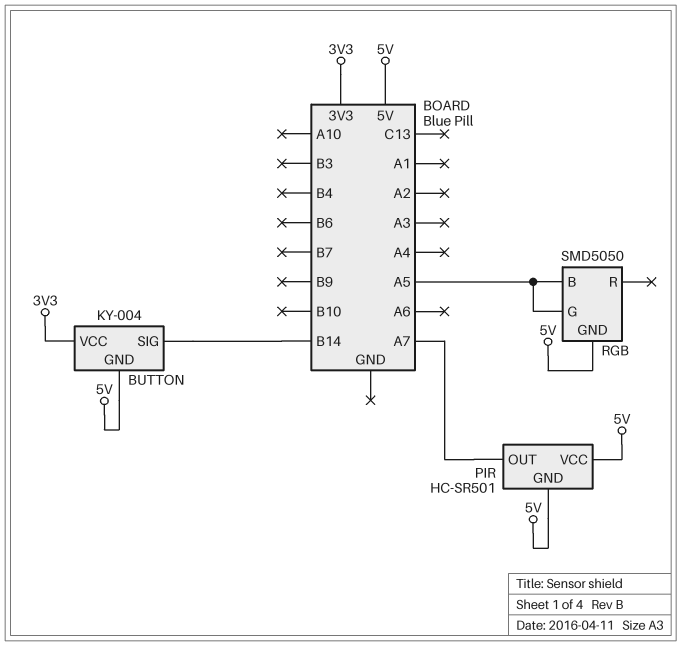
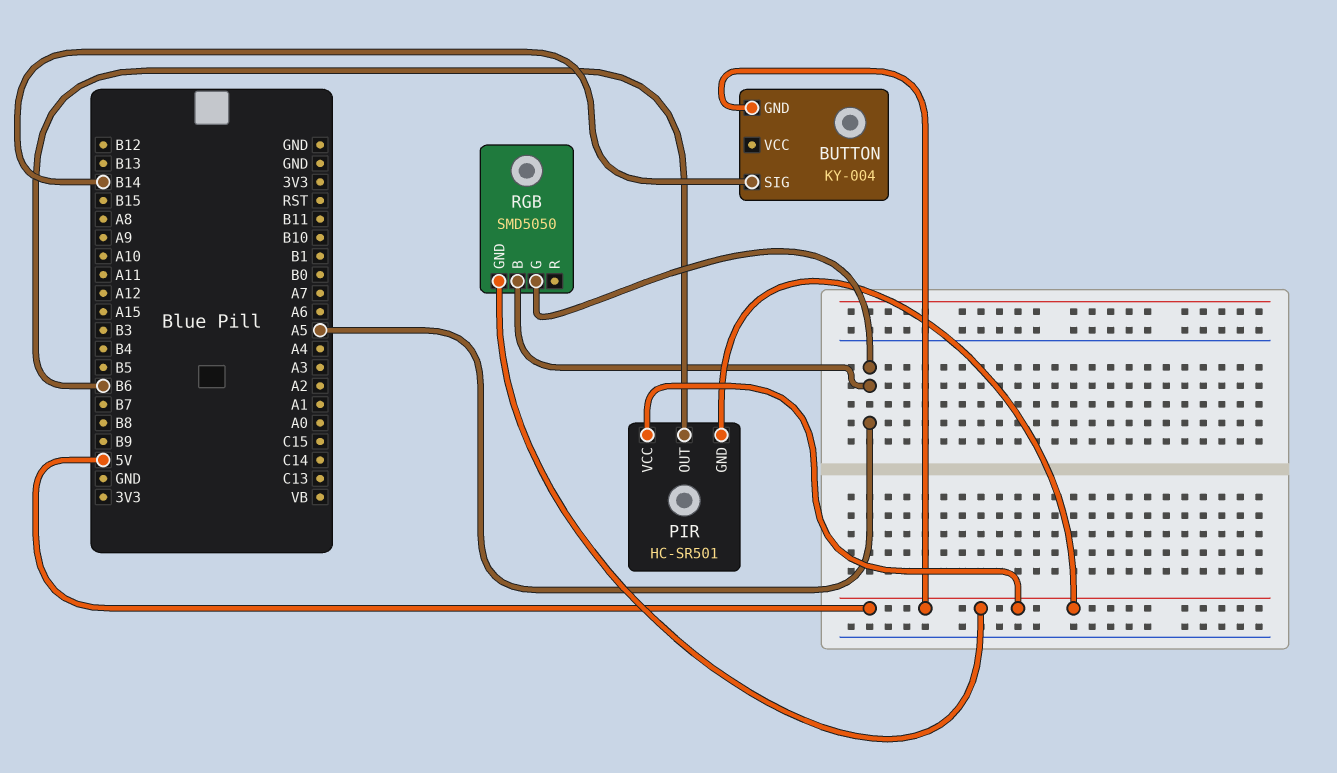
BUTTON pin VCC: 3V3 -> none
PIR pin OUT: A7 -> B6

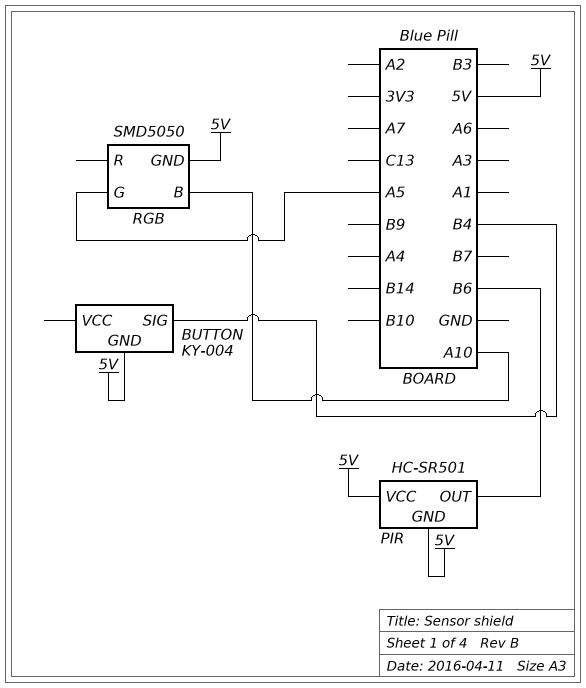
BUTTON pin SIG: B14 -> B4
RGB pin B: A5 -> A10

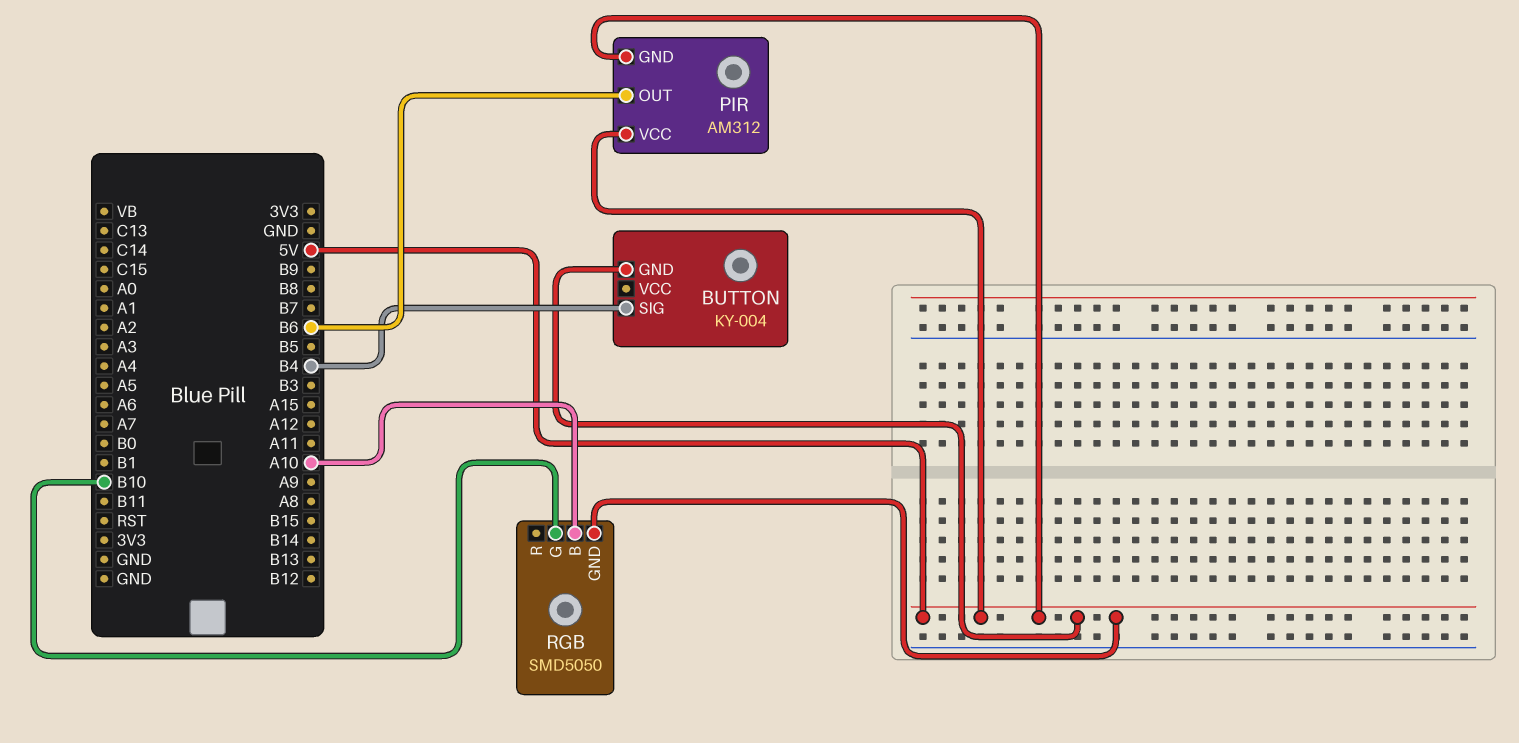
PIR: HC-SR501 -> AM312
RGB pin G: A5 -> B10

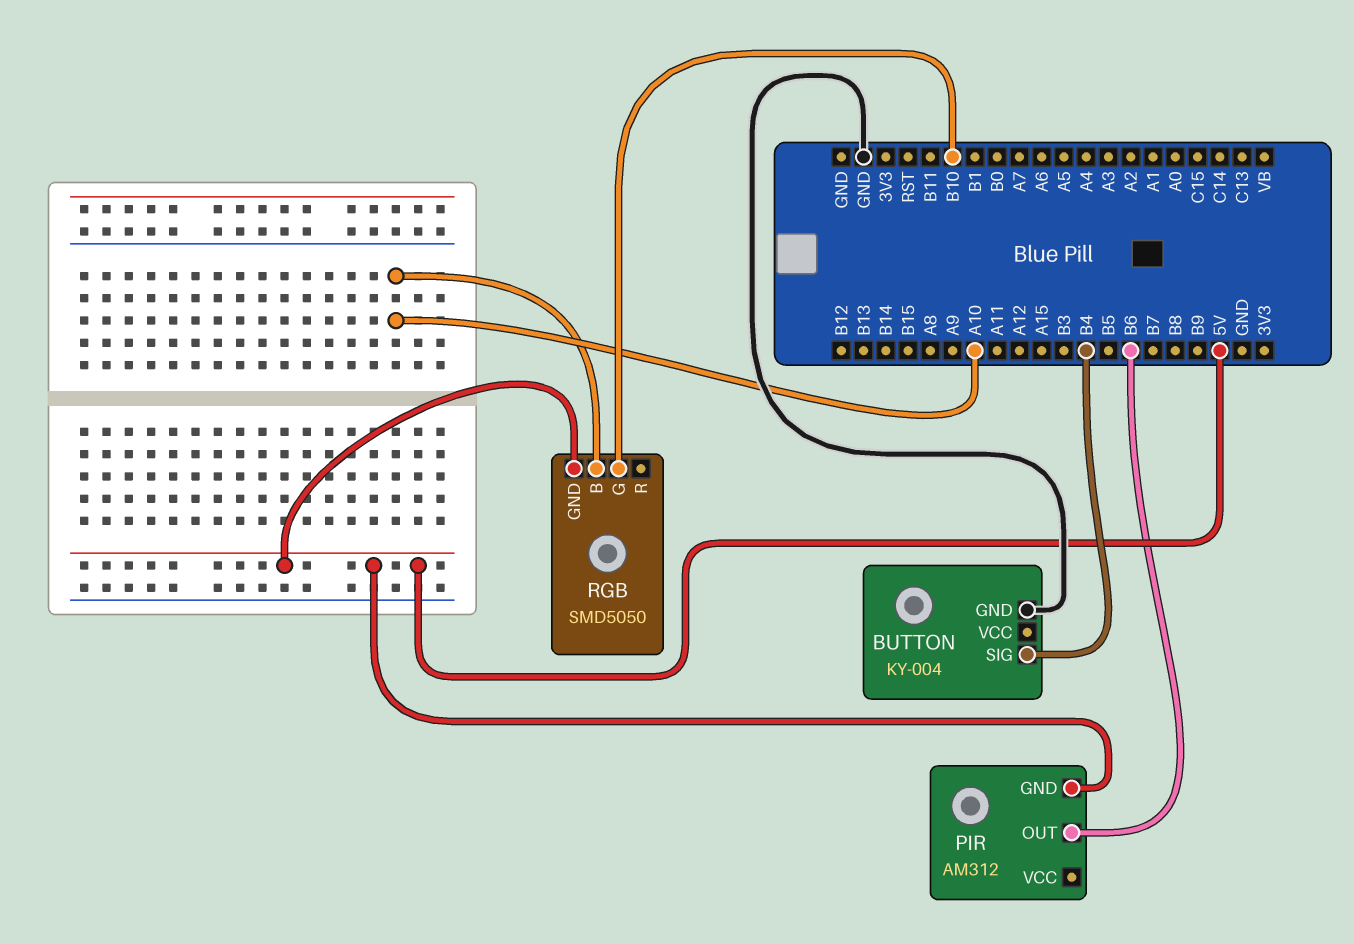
BUTTON pin GND: 5V -> GND
PIR pin VCC: 5V -> none

